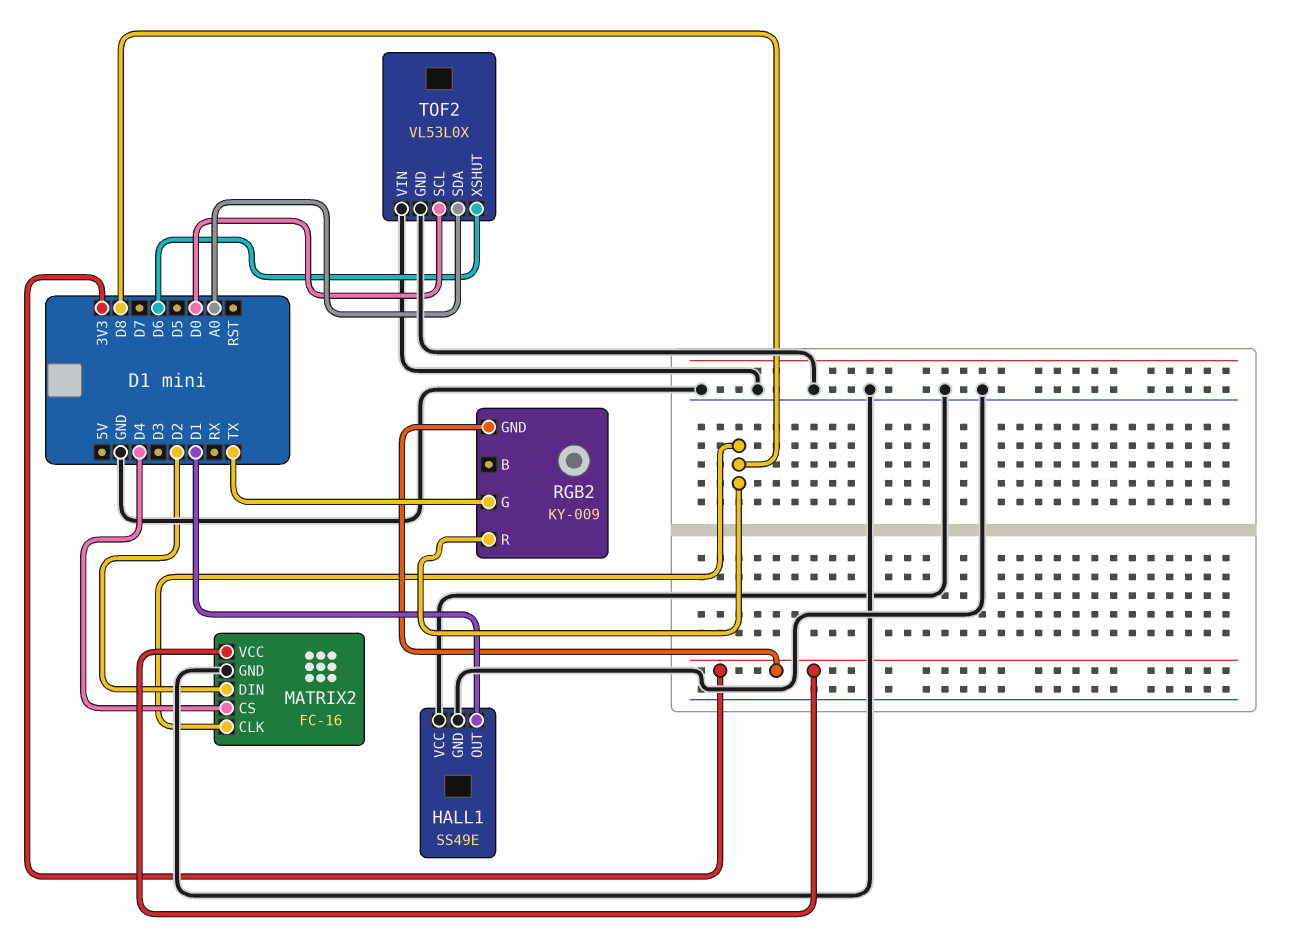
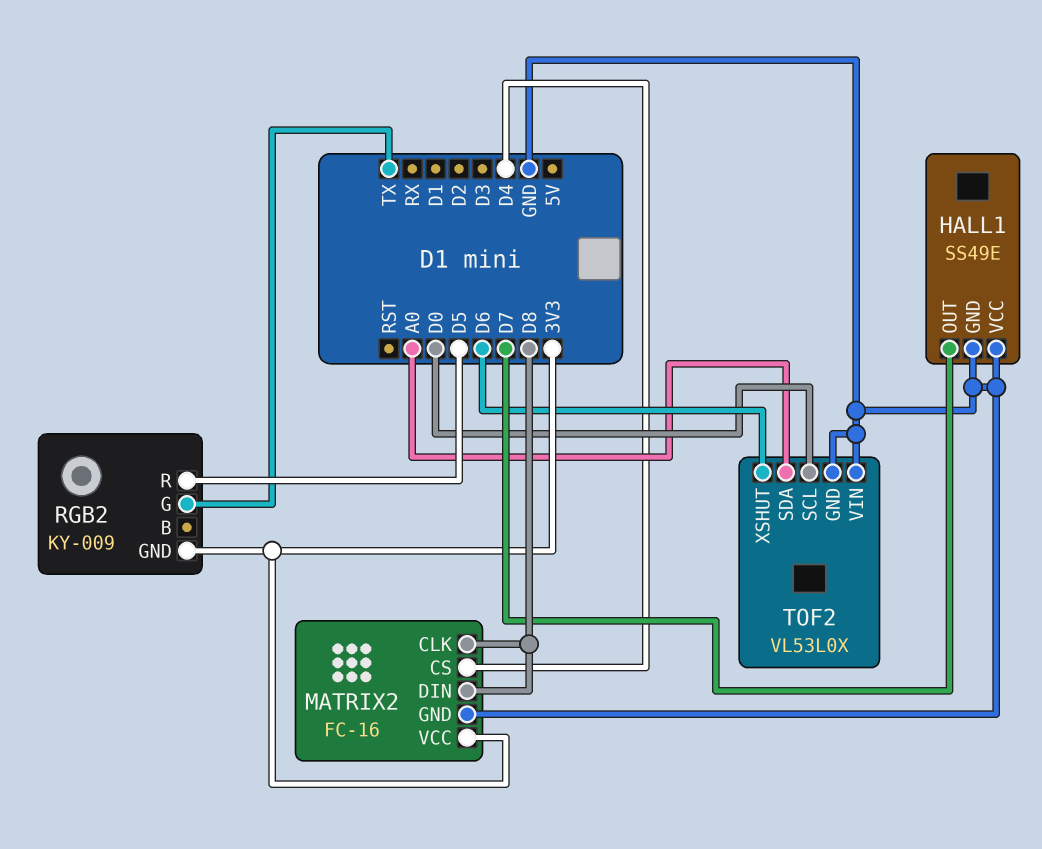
HALL1 pin OUT: D1 -> D7
MATRIX2 pin DIN: D2 -> D8
RGB2 pin R: D8 -> D5

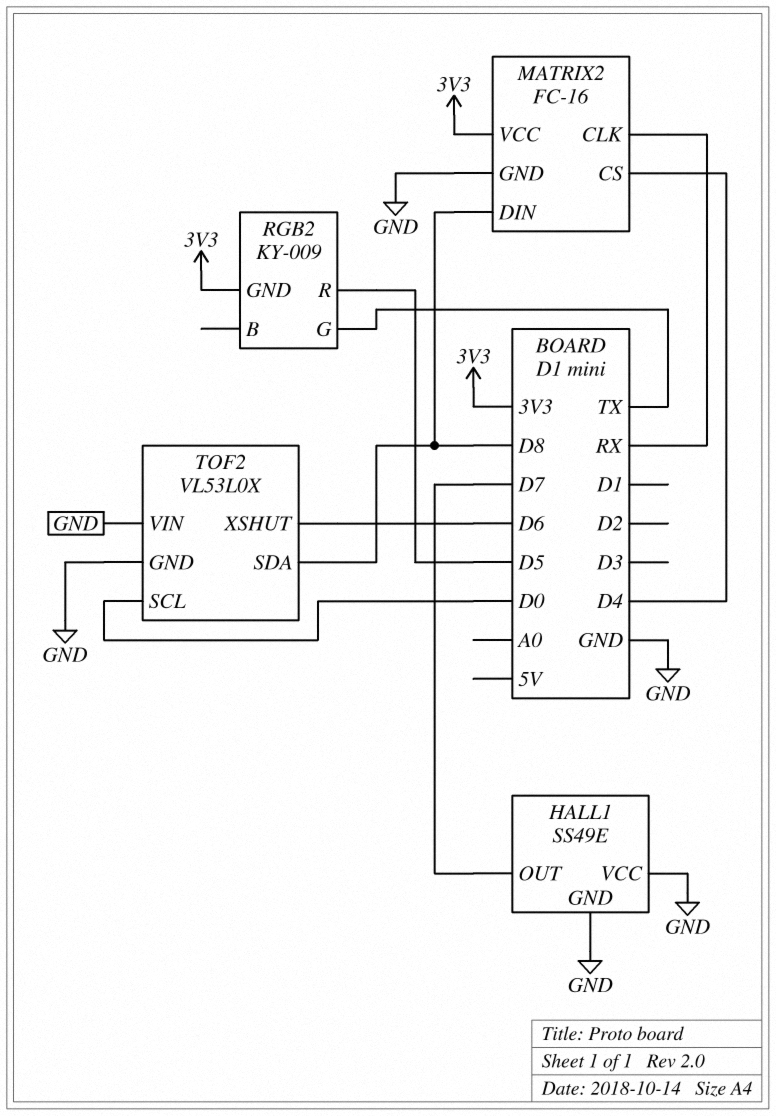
MATRIX2 pin CLK: D8 -> RX
TOF2 pin SDA: A0 -> D8

